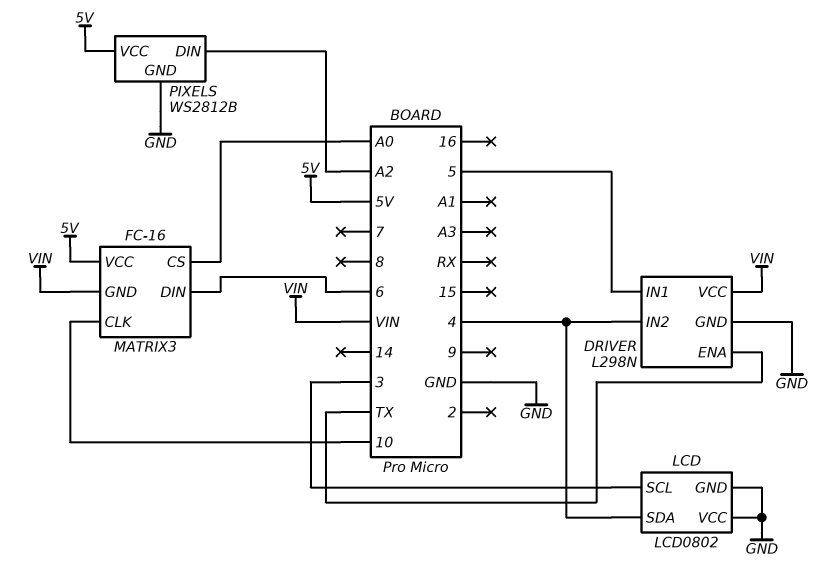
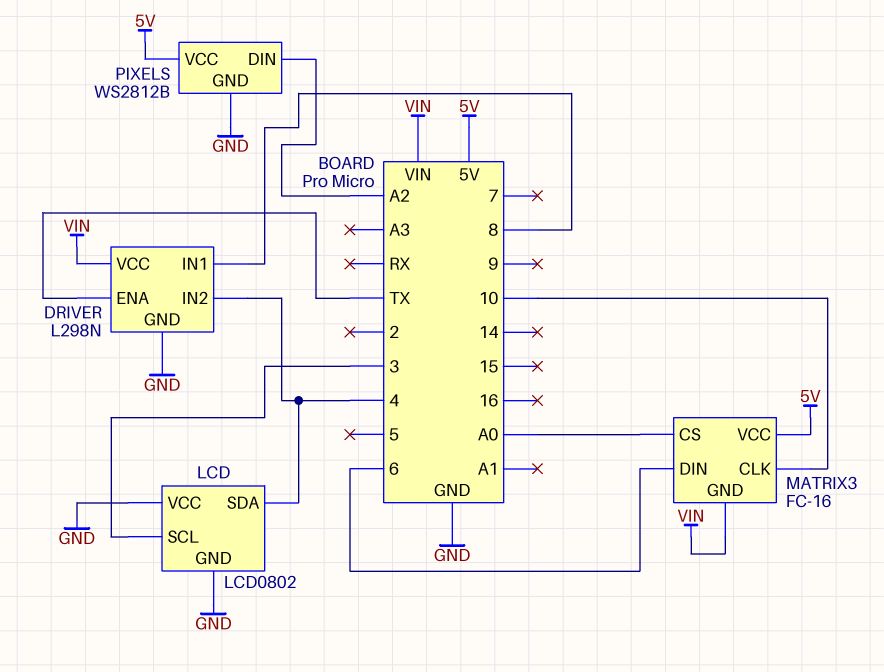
DRIVER pin IN1: 5 -> 8

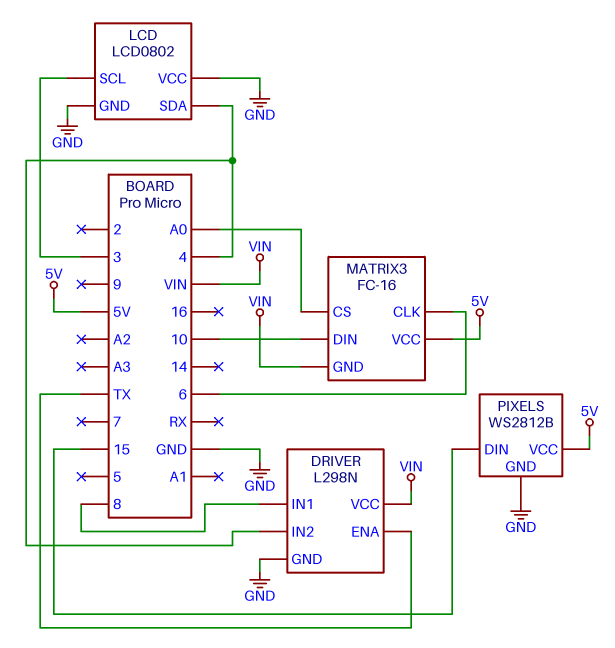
MATRIX3 pin CLK: 10 -> 6
MATRIX3 pin DIN: 6 -> 10
PIXELS pin DIN: A2 -> 15

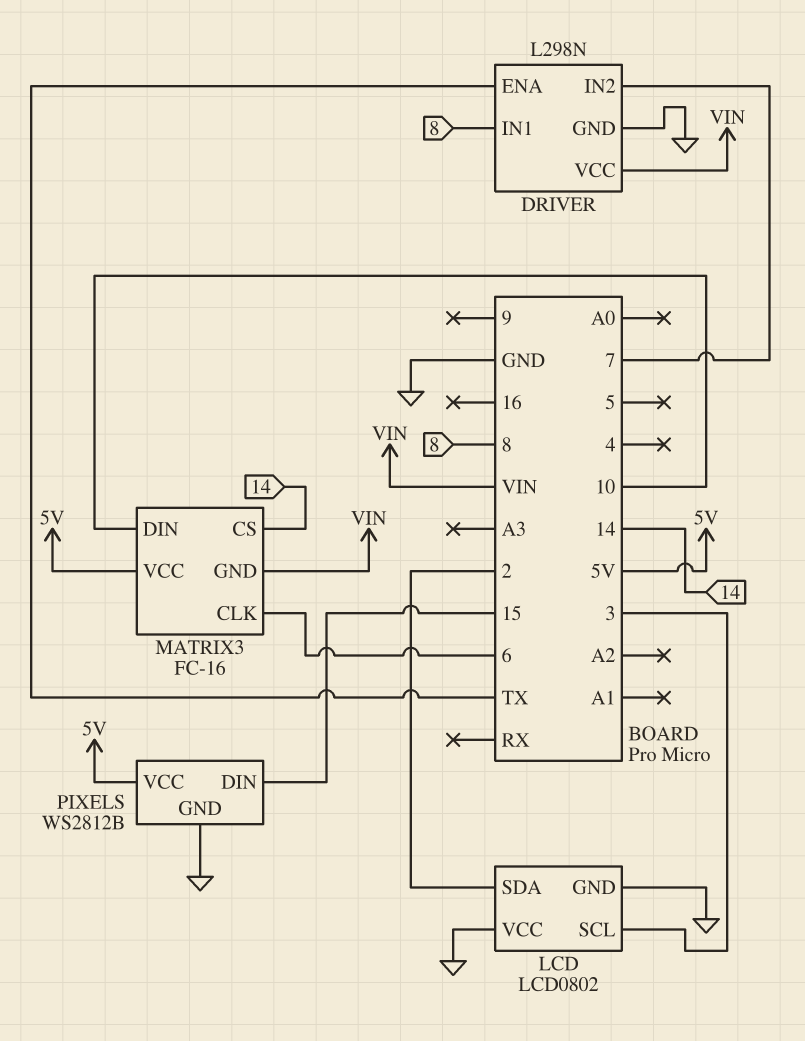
DRIVER pin IN2: 4 -> 7
LCD pin SDA: 4 -> 2
MATRIX3 pin CS: A0 -> 14

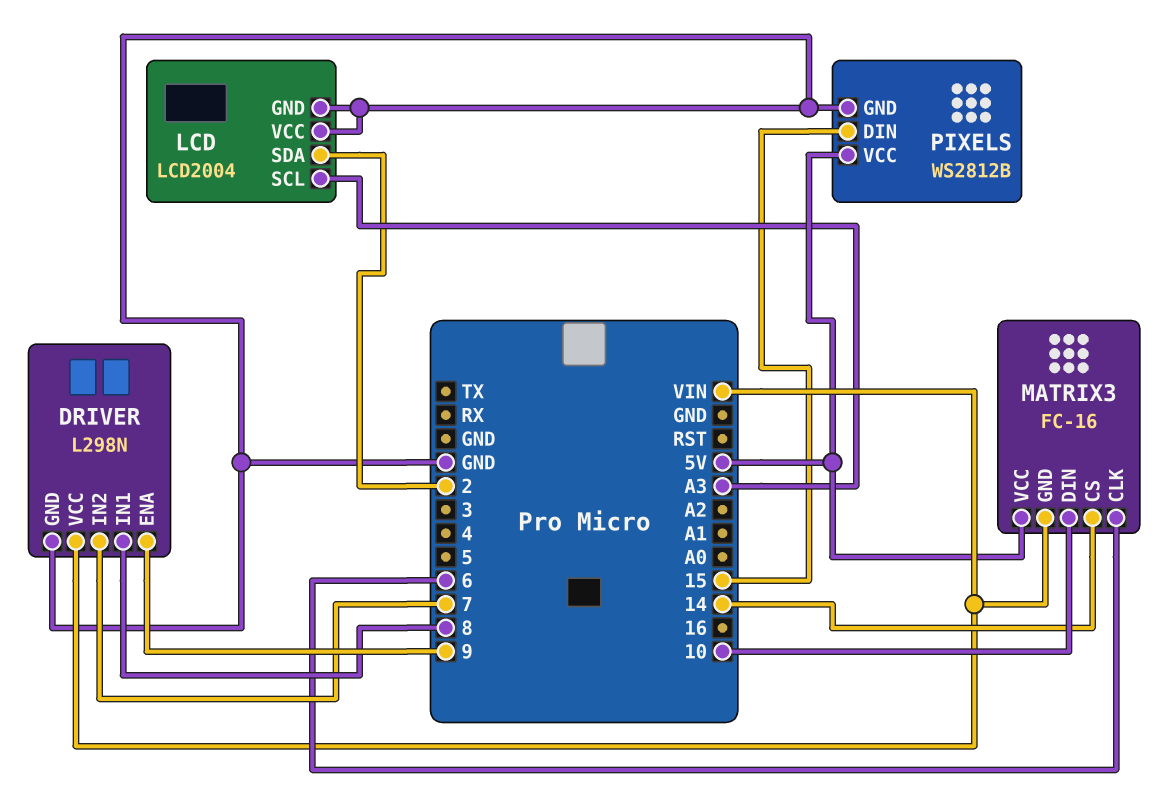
DRIVER pin ENA: TX -> 9
LCD: LCD0802 -> LCD2004
LCD pin SCL: 3 -> A3

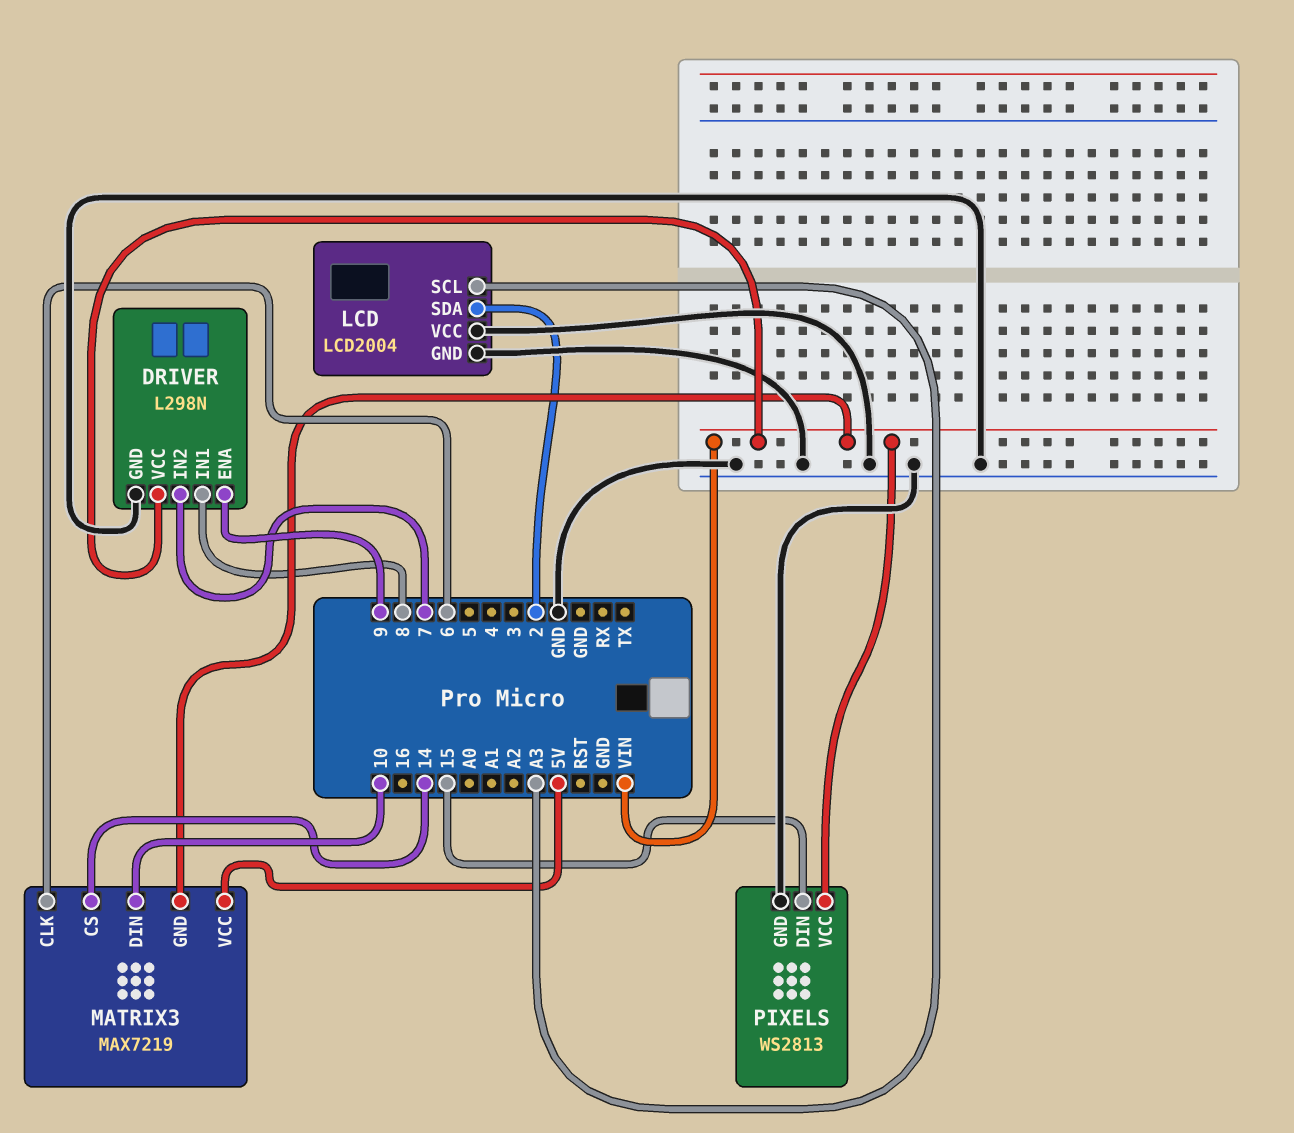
MATRIX3: FC-16 -> MAX7219
PIXELS: WS2812B -> WS2813
PIXELS pin VCC: 5V -> VIN

